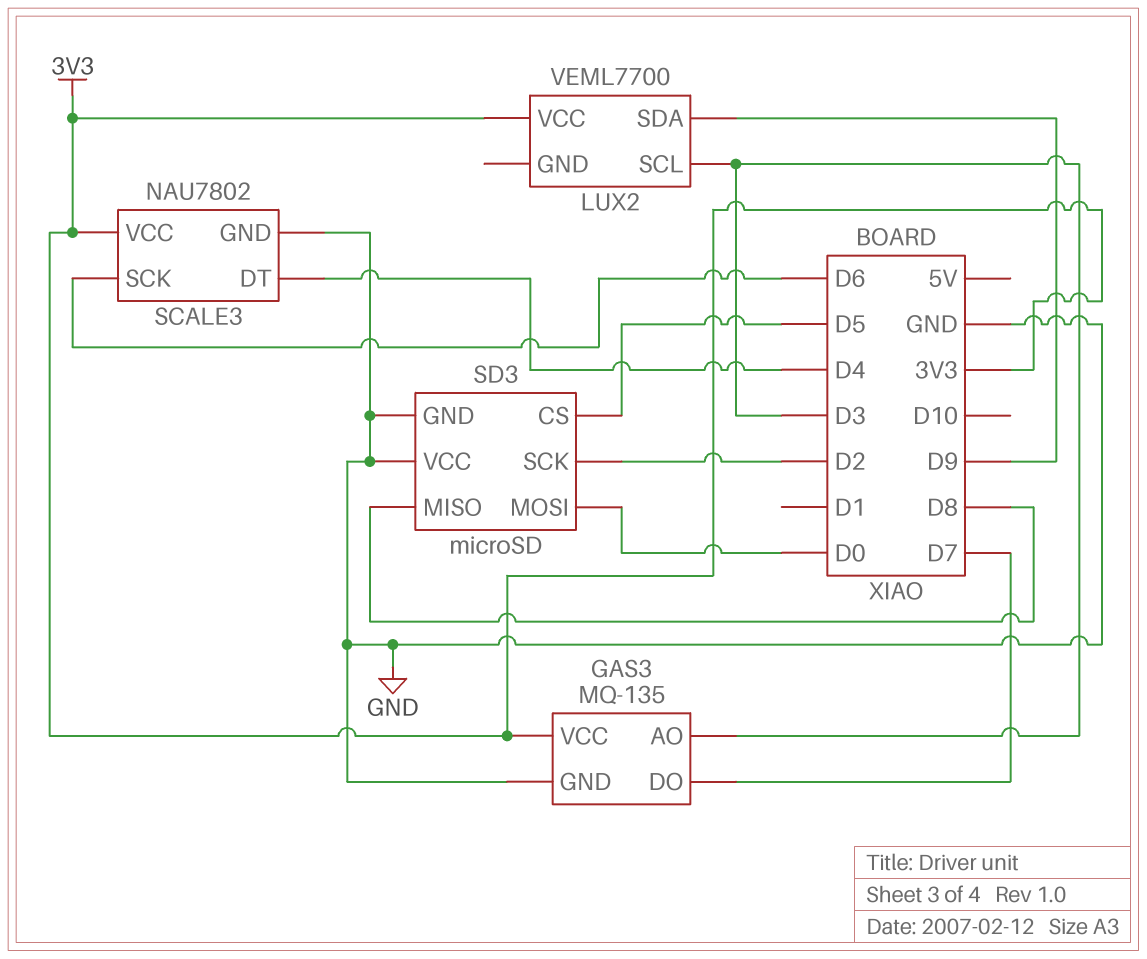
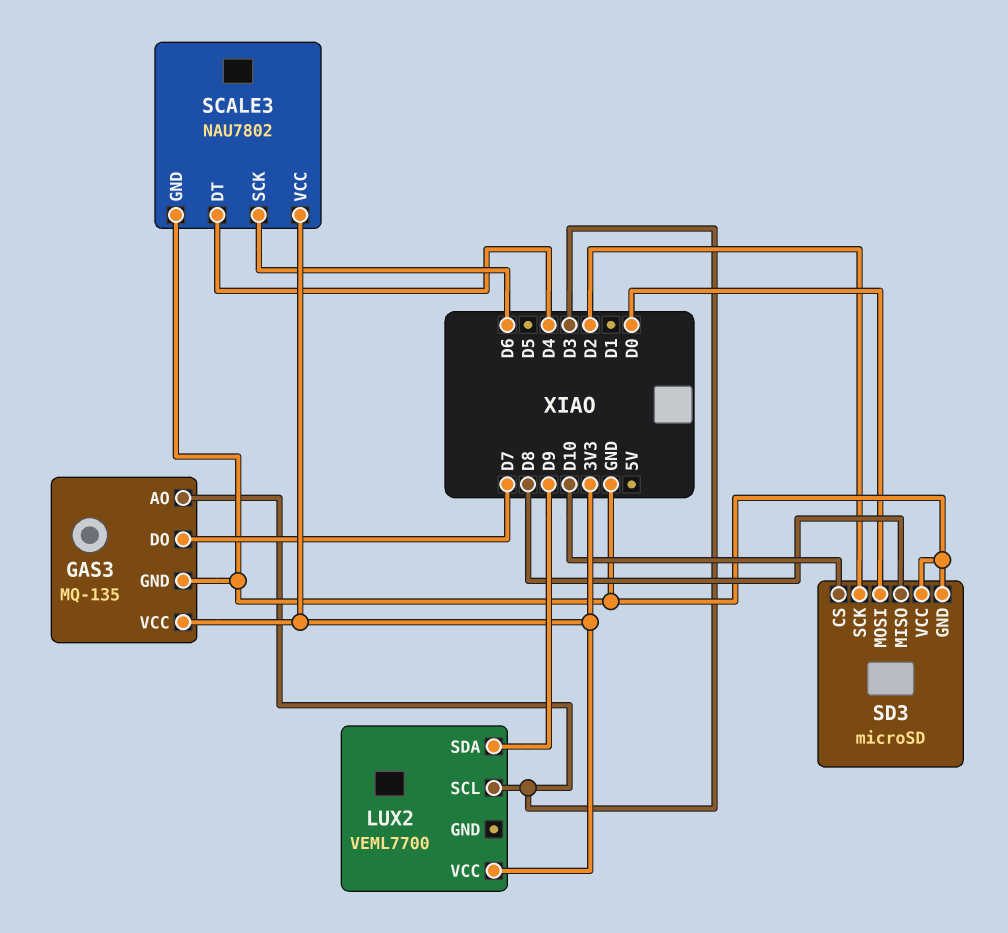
SD3 pin CS: D5 -> D10

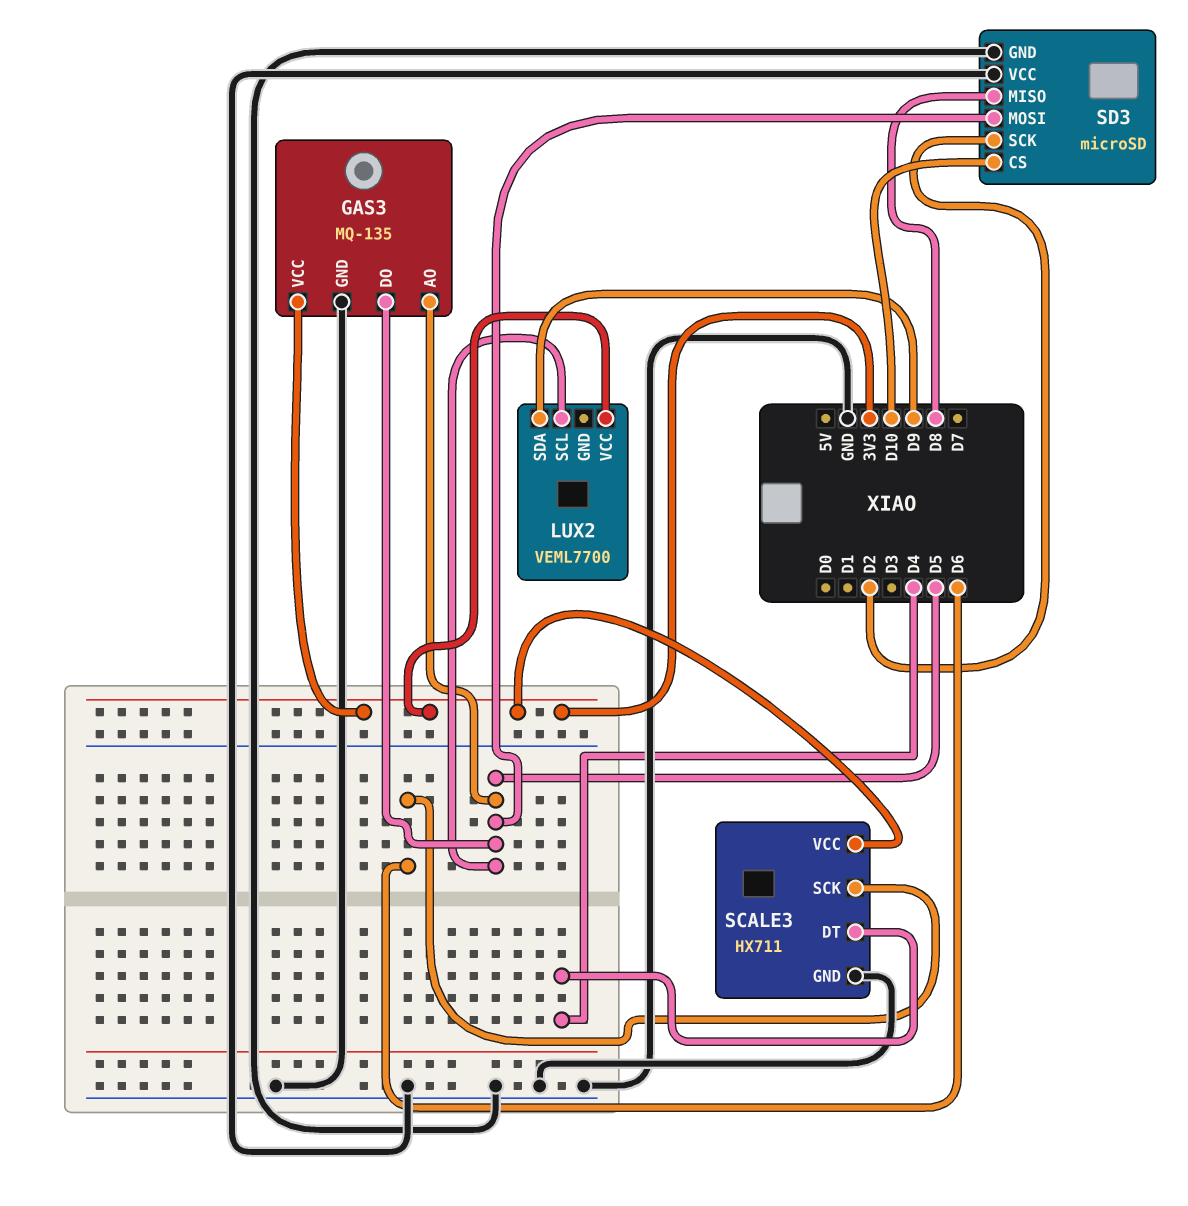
GAS3 pin AO: D3 -> D5
GAS3 pin DO: D7 -> D5
LUX2 pin SCL: D3 -> D5
SCALE3: NAU7802 -> HX711
SD3 pin MOSI: D0 -> D5

